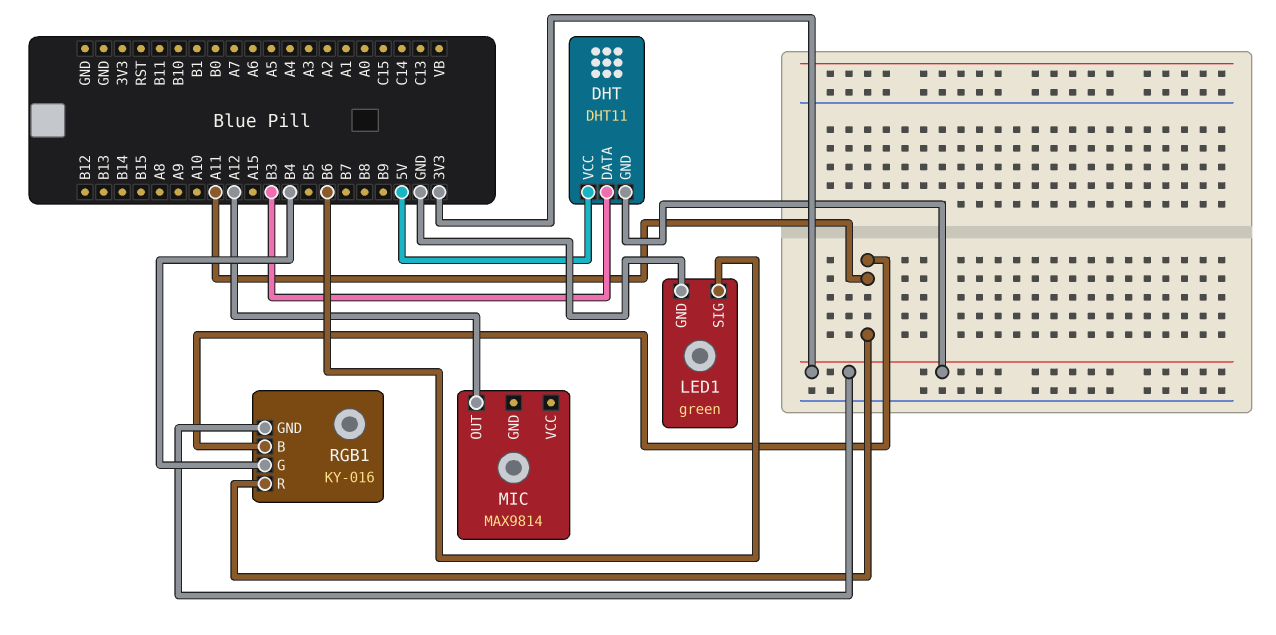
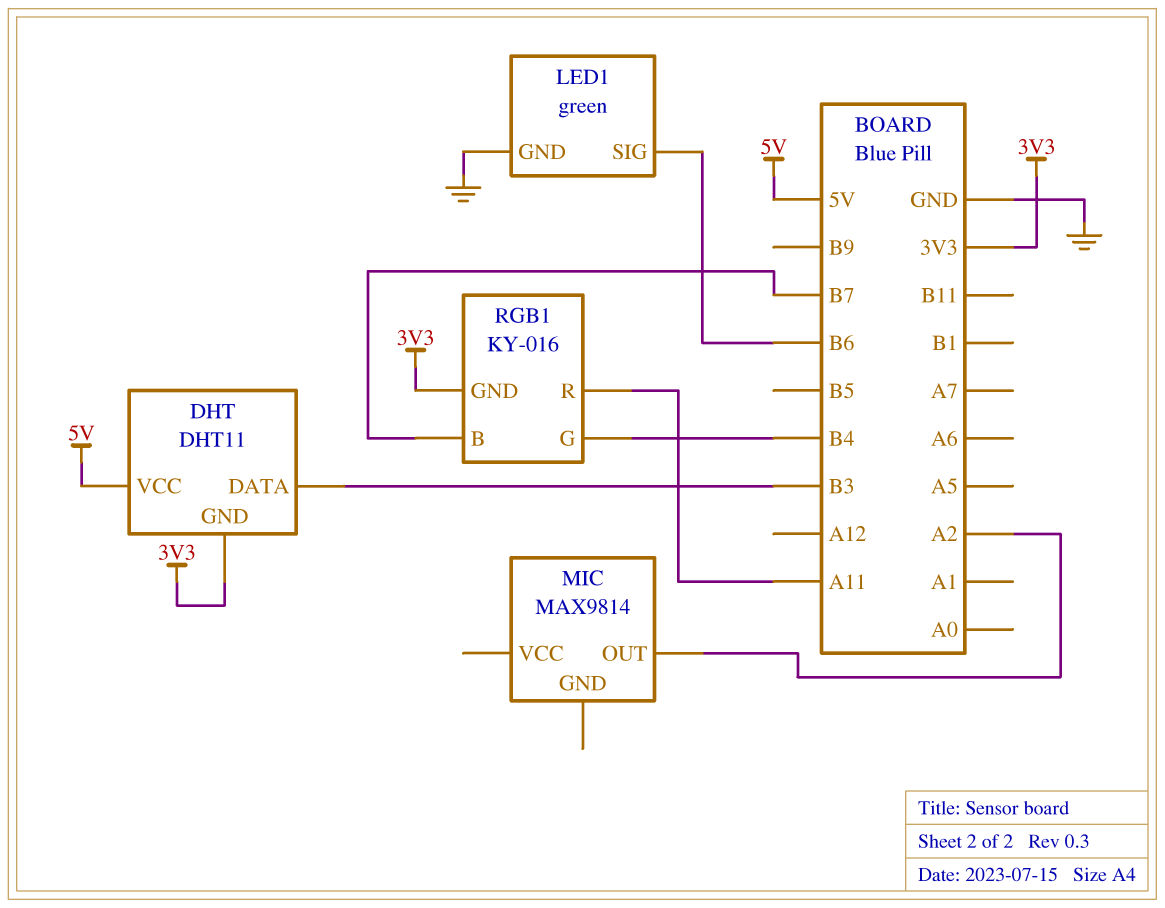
MIC pin OUT: A12 -> A2
RGB1 pin B: A11 -> B7

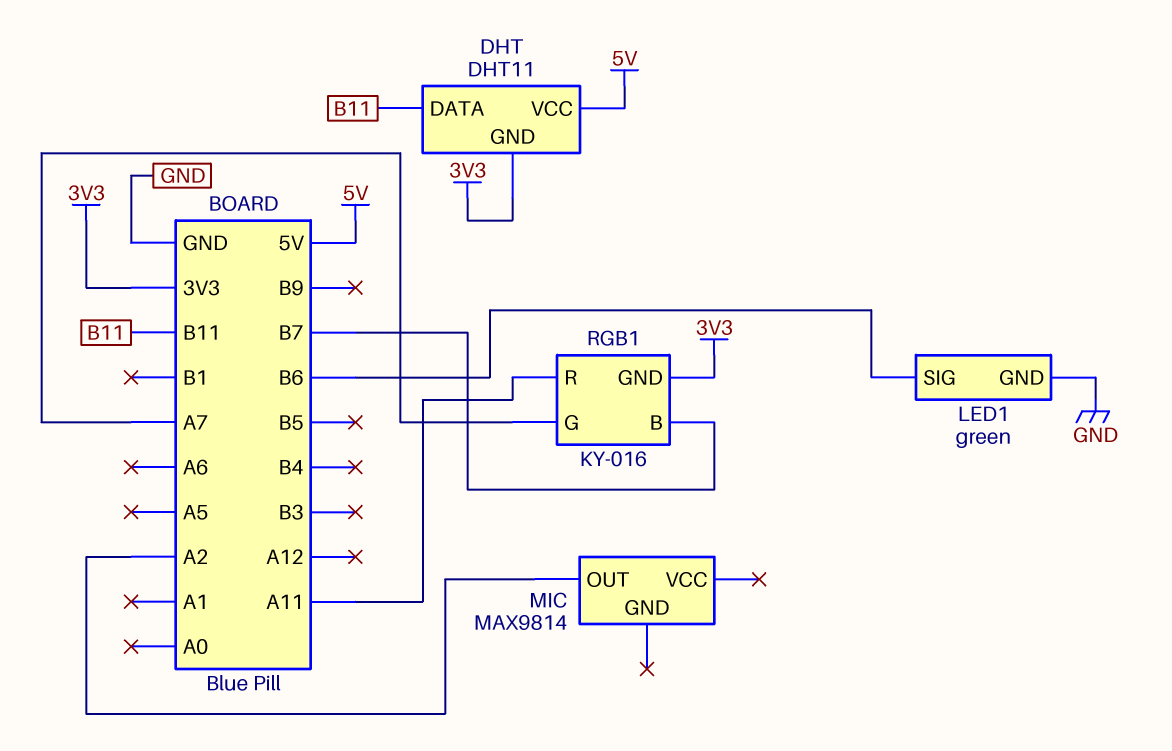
DHT pin DATA: B3 -> B11
RGB1 pin G: B4 -> A7

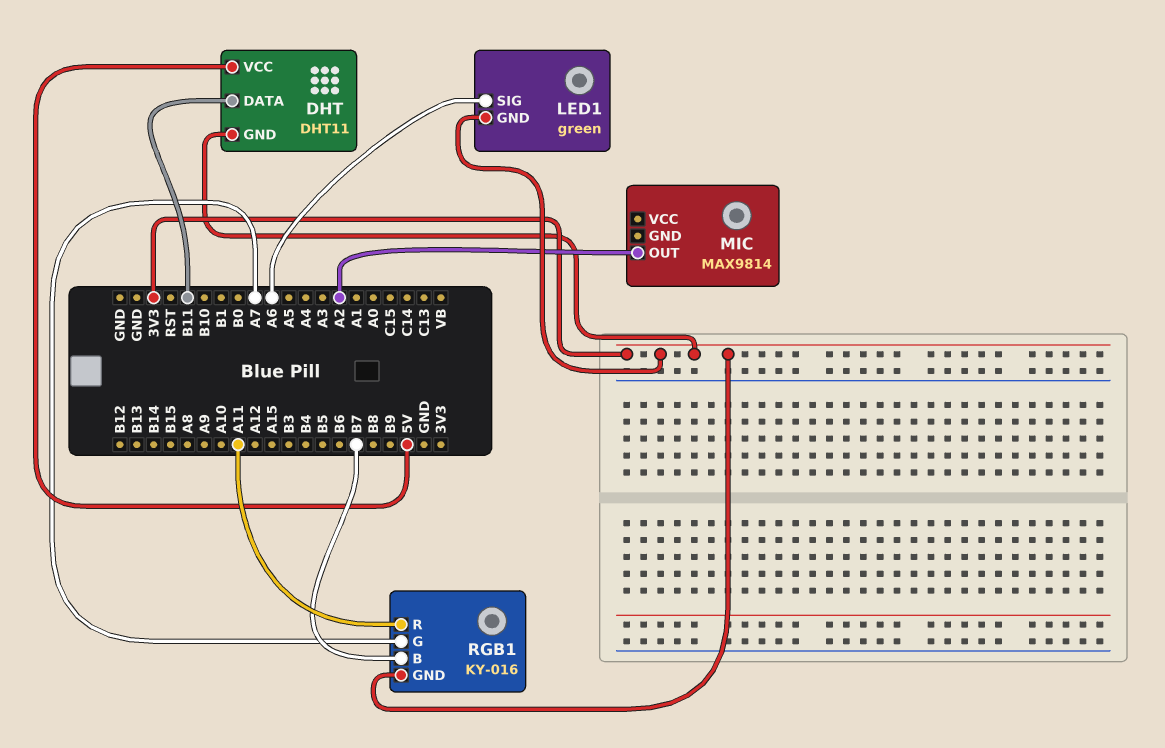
LED1 pin GND: GND -> 3V3
LED1 pin SIG: B6 -> A6

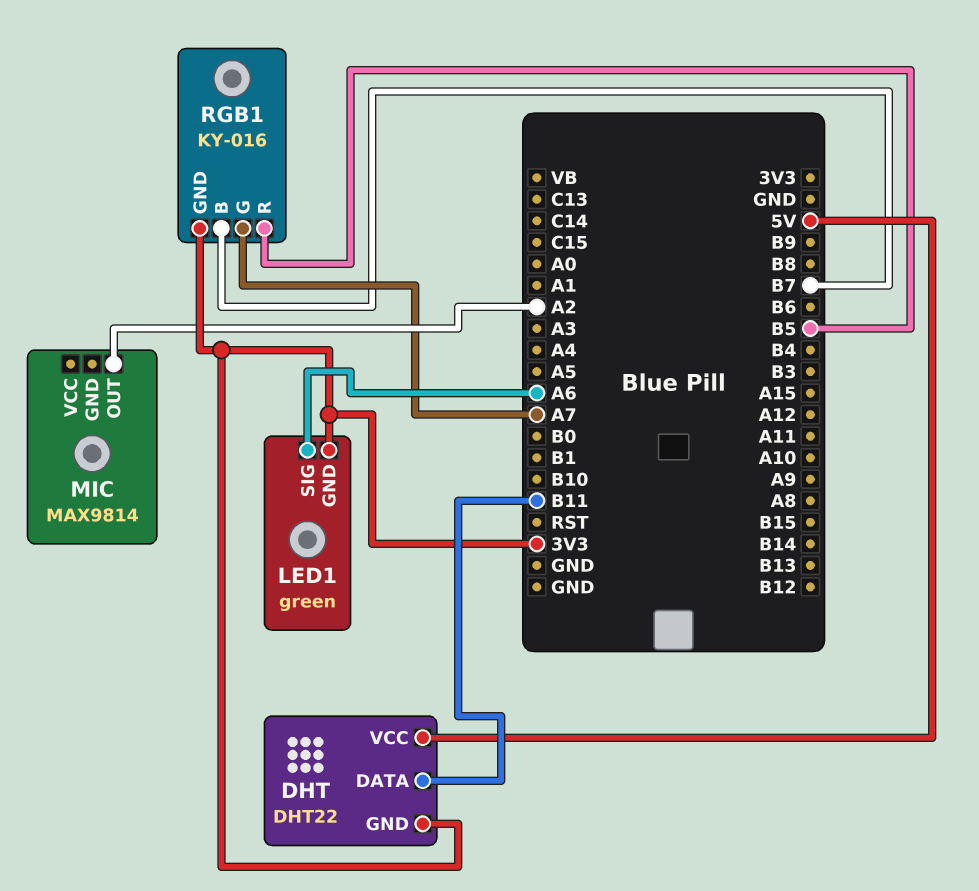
DHT: DHT11 -> DHT22
RGB1 pin R: A11 -> B5

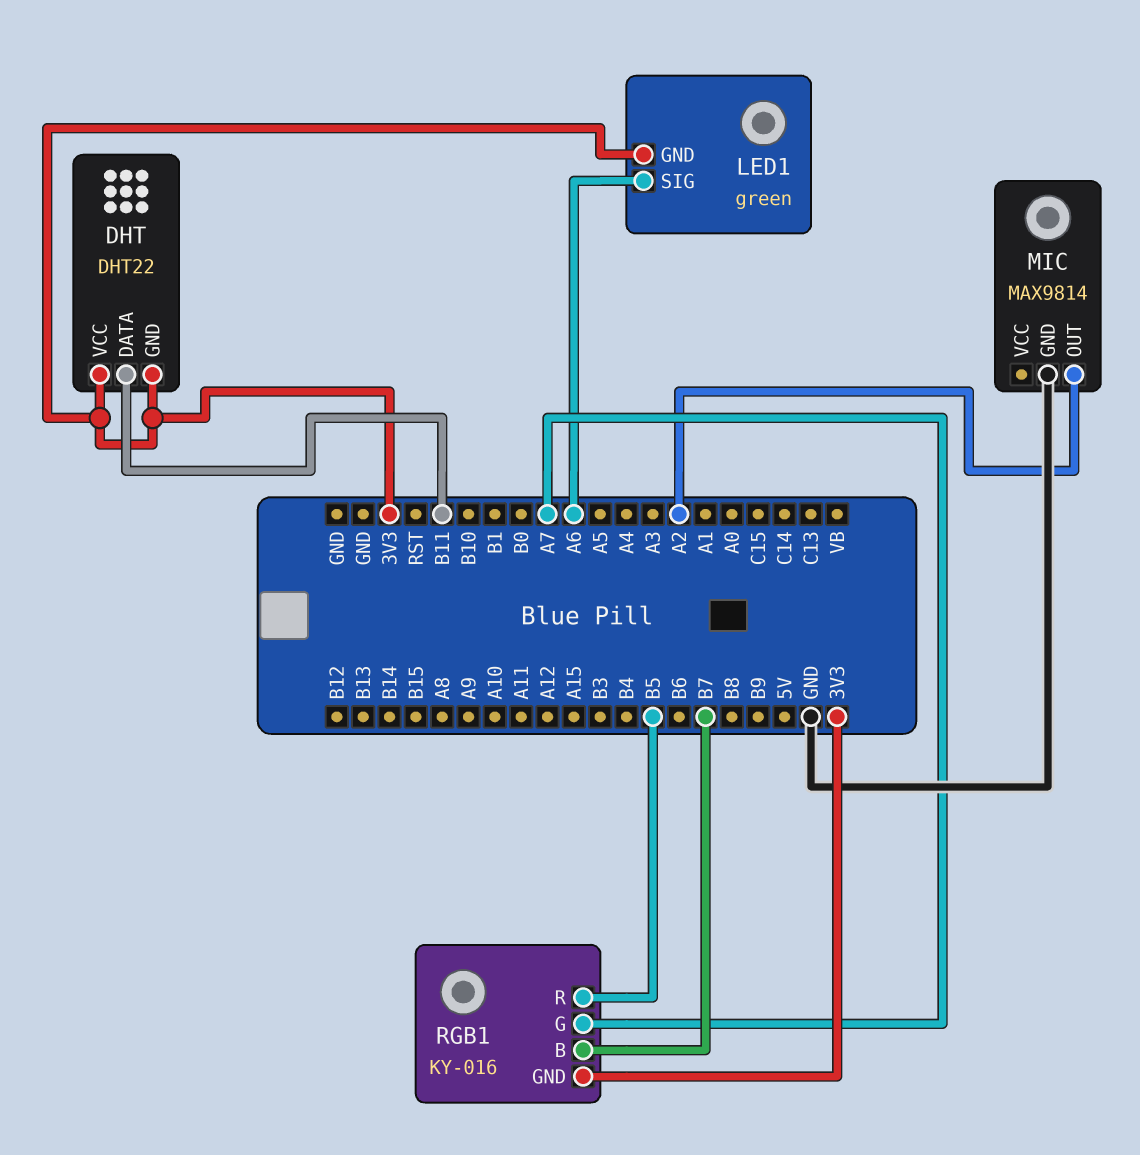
DHT pin VCC: 5V -> 3V3
MIC pin GND: none -> GND

